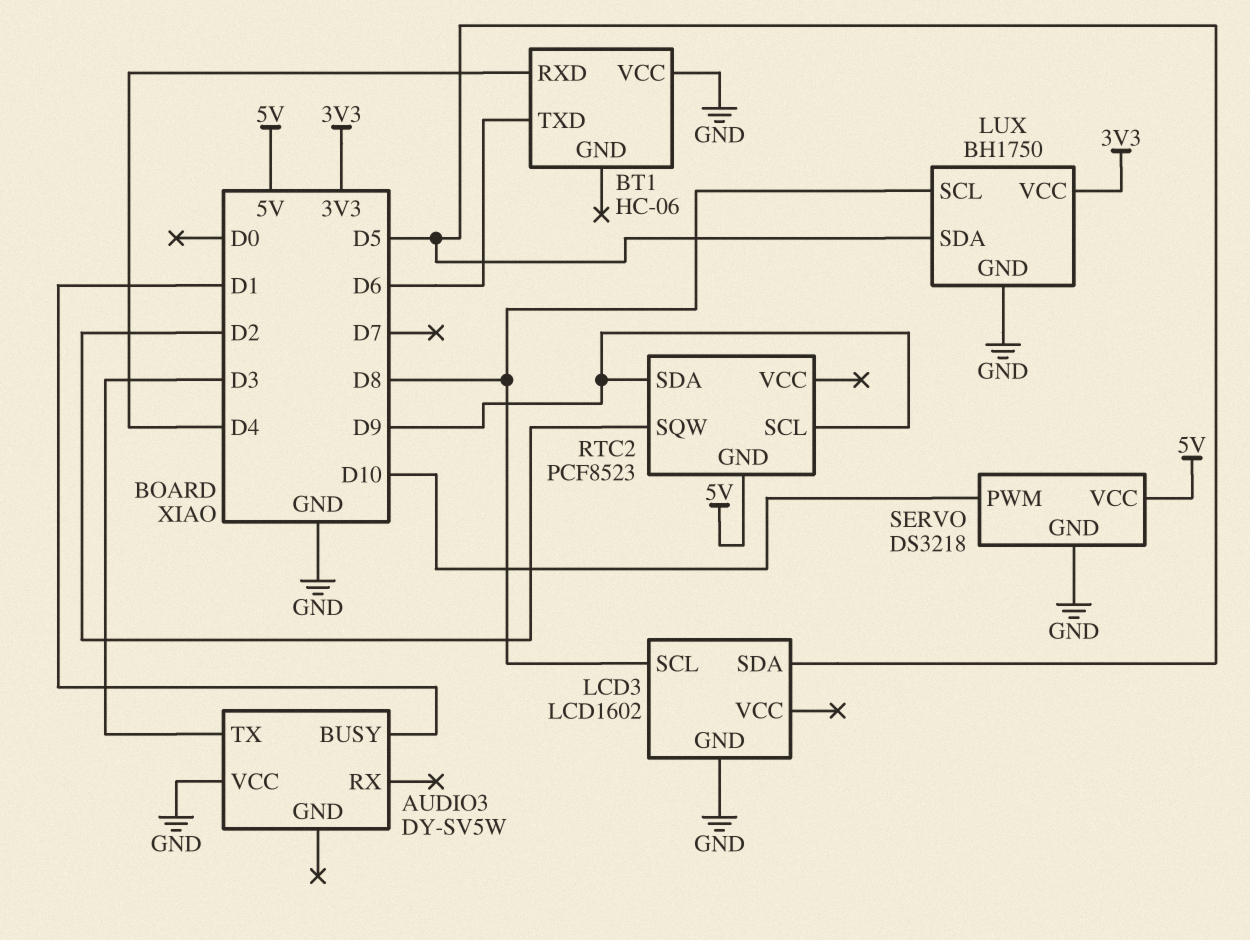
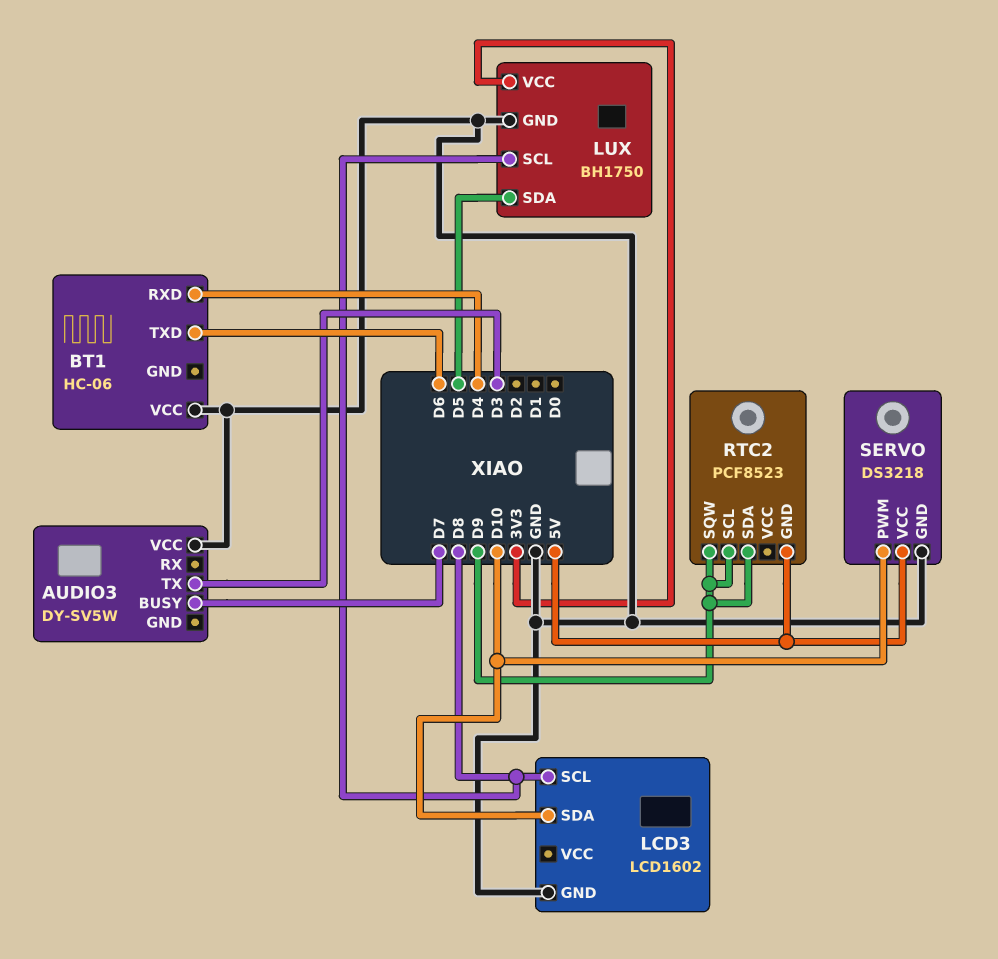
AUDIO3 pin BUSY: D1 -> D7
LCD3 pin SDA: D5 -> D10
RTC2 pin SQW: D2 -> D9

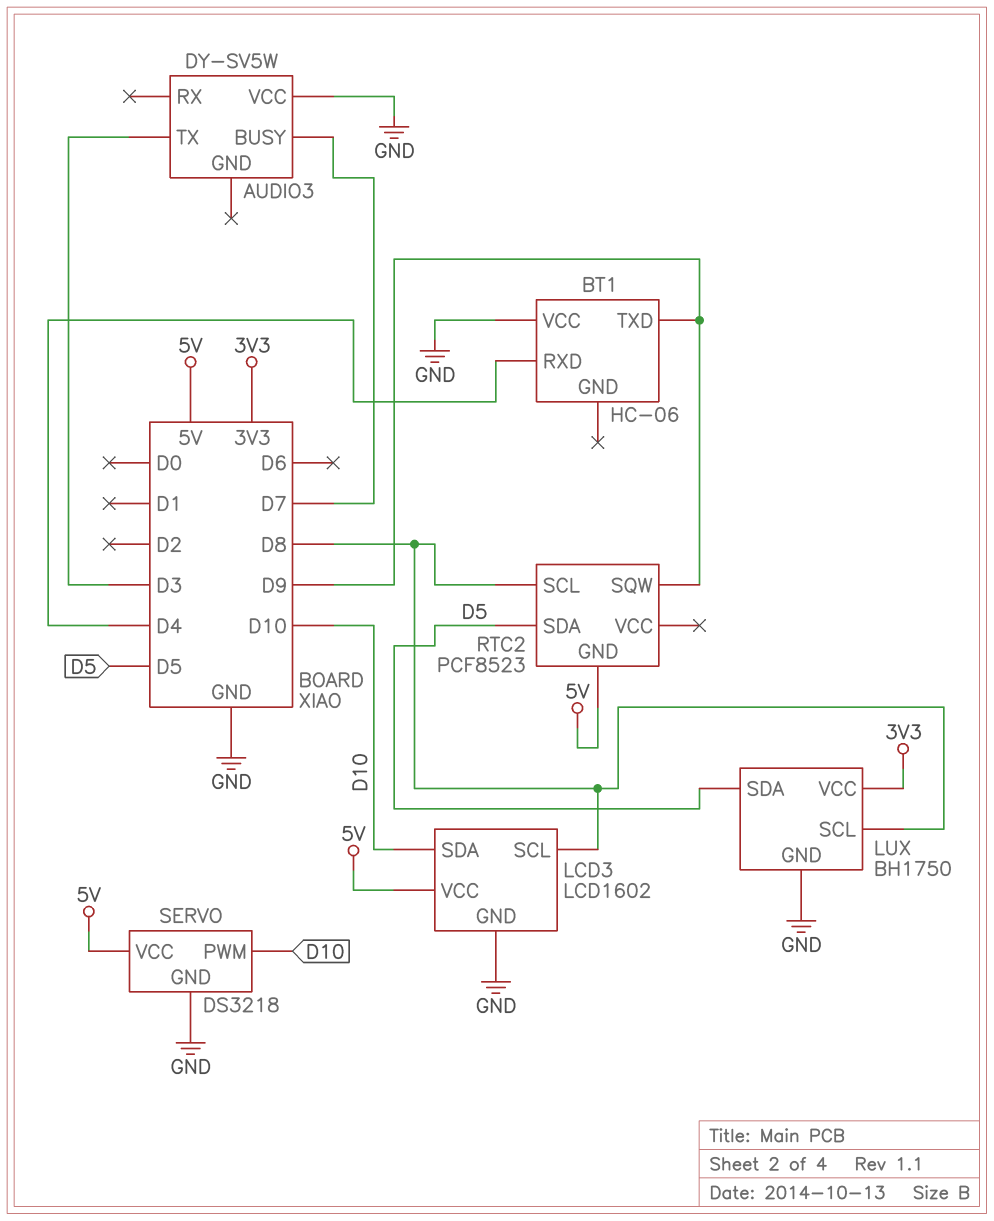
BT1 pin TXD: D6 -> D9
LCD3 pin VCC: none -> 5V
RTC2 pin SCL: D9 -> D8
RTC2 pin SDA: D9 -> D5

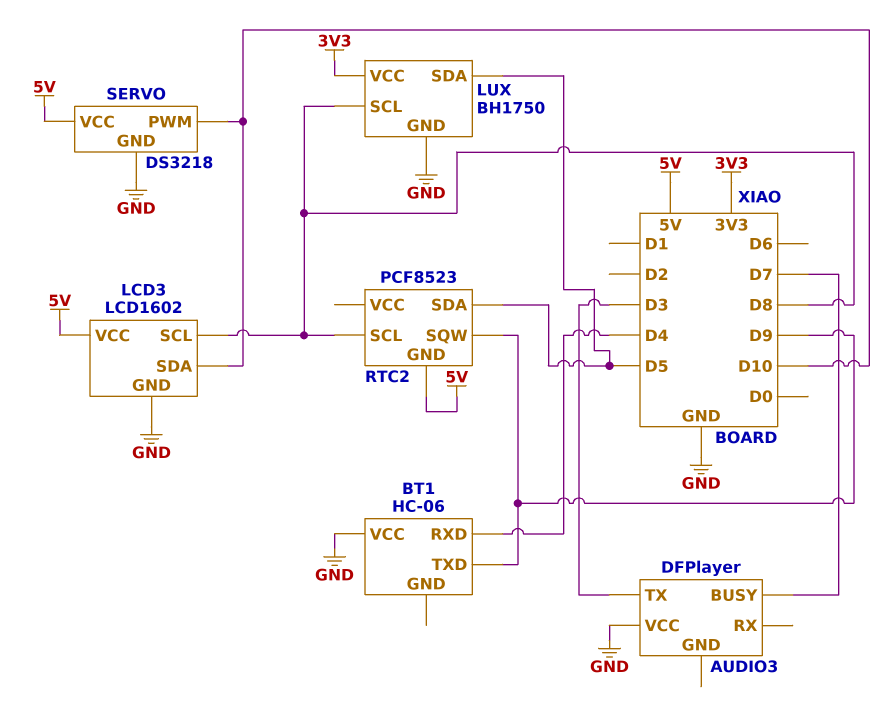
AUDIO3: DY-SV5W -> DFPlayer

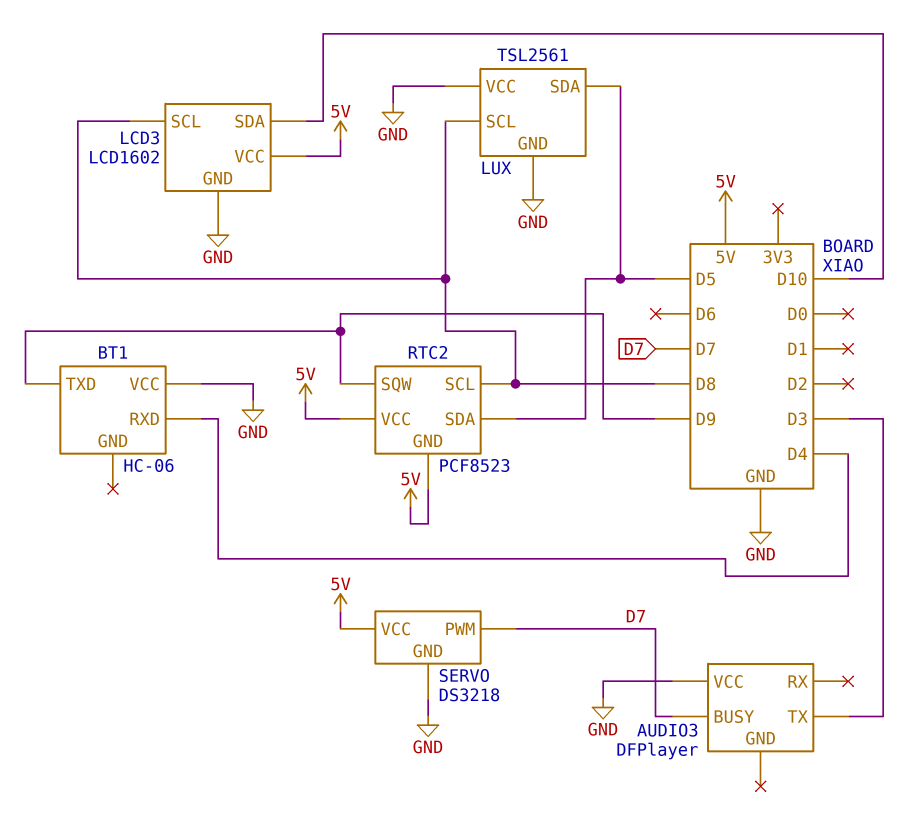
LUX: BH1750 -> TSL2561
LUX pin VCC: 3V3 -> GND
RTC2 pin VCC: none -> 5V
SERVO pin PWM: D10 -> D7

